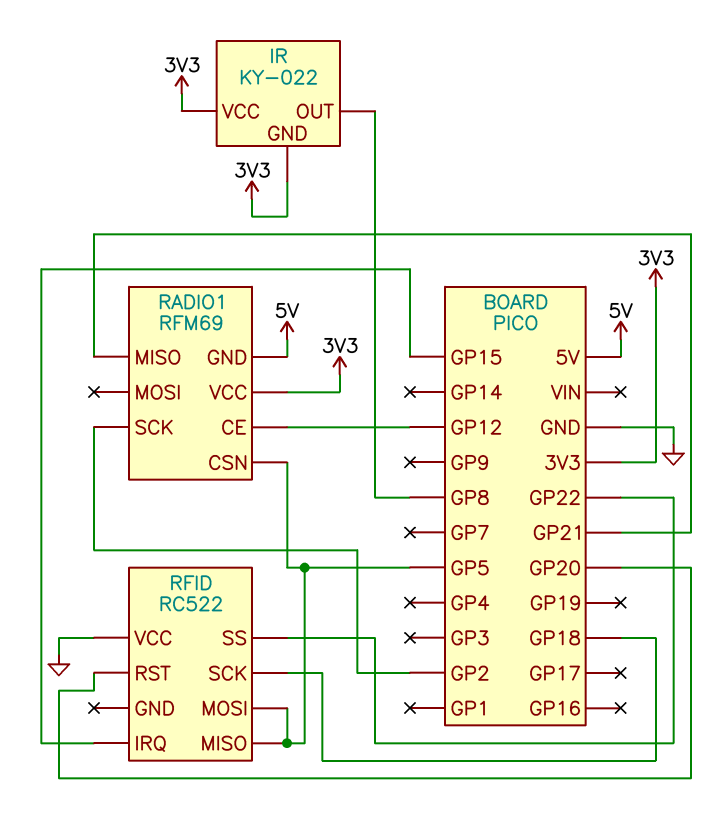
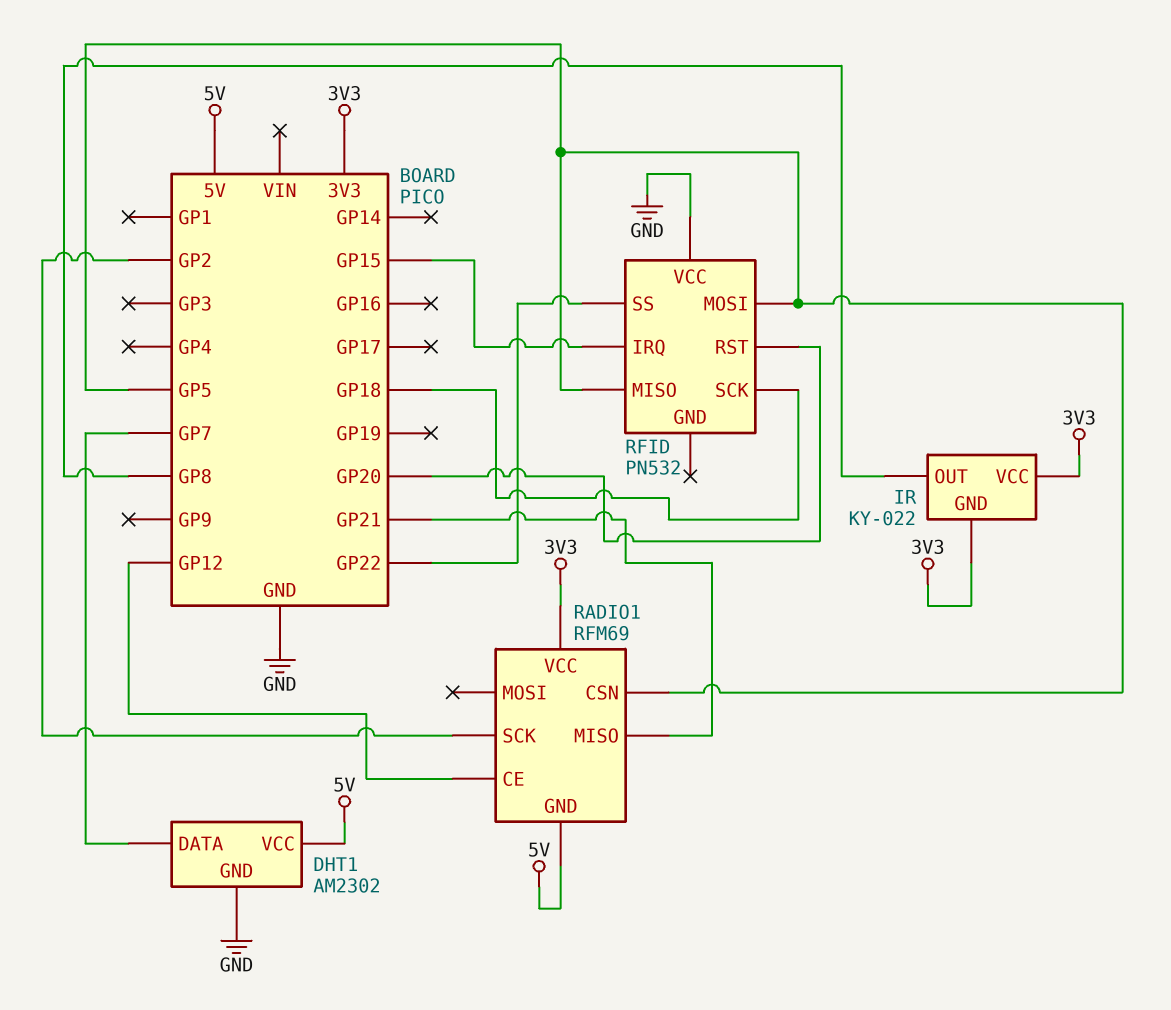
DHT1: none -> AM2302
DHT1 pin DATA: none -> GP7
DHT1 pin GND: none -> GND
DHT1 pin VCC: none -> 5V
RFID: RC522 -> PN532

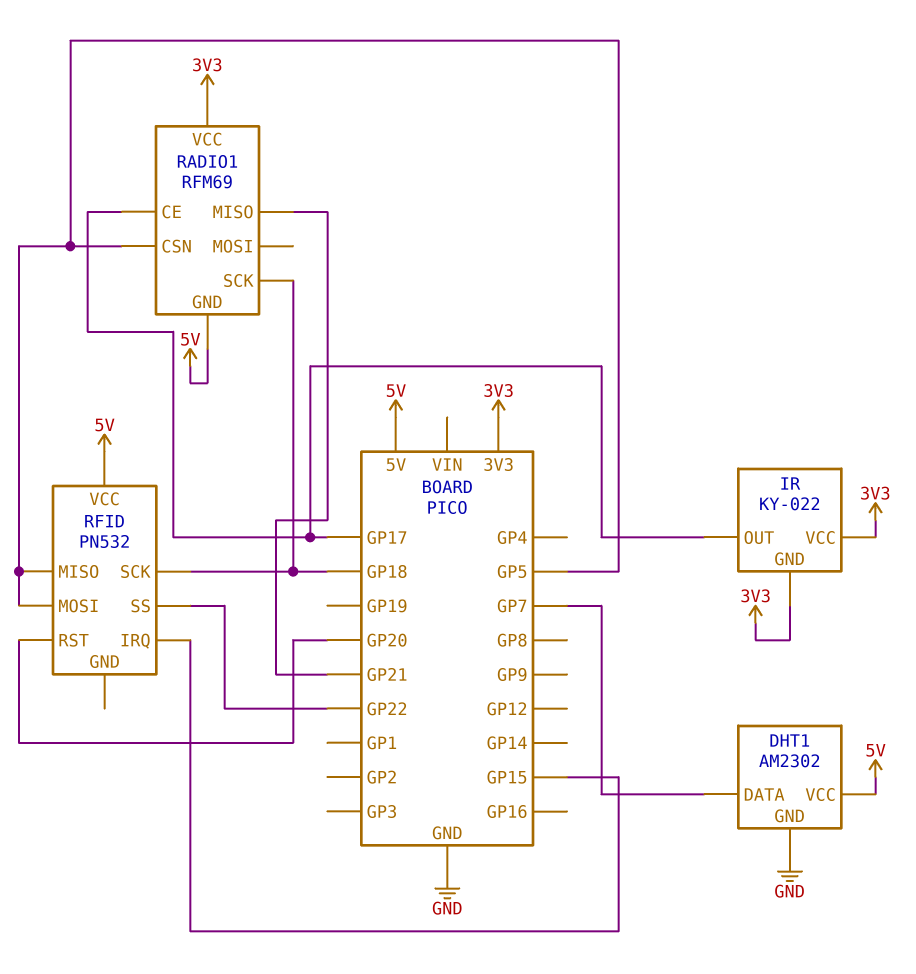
IR pin OUT: GP8 -> GP17
RADIO1 pin CE: GP12 -> GP17
RADIO1 pin SCK: GP2 -> GP18
RFID pin VCC: GND -> 5V

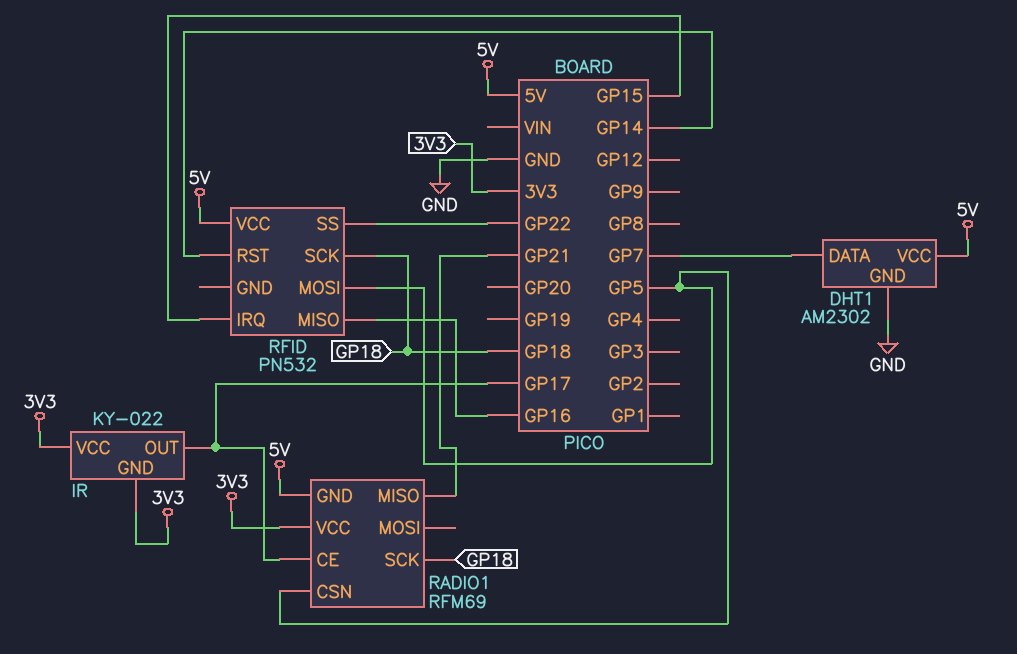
RFID pin MISO: GP5 -> GP16
RFID pin RST: GP20 -> GP14

